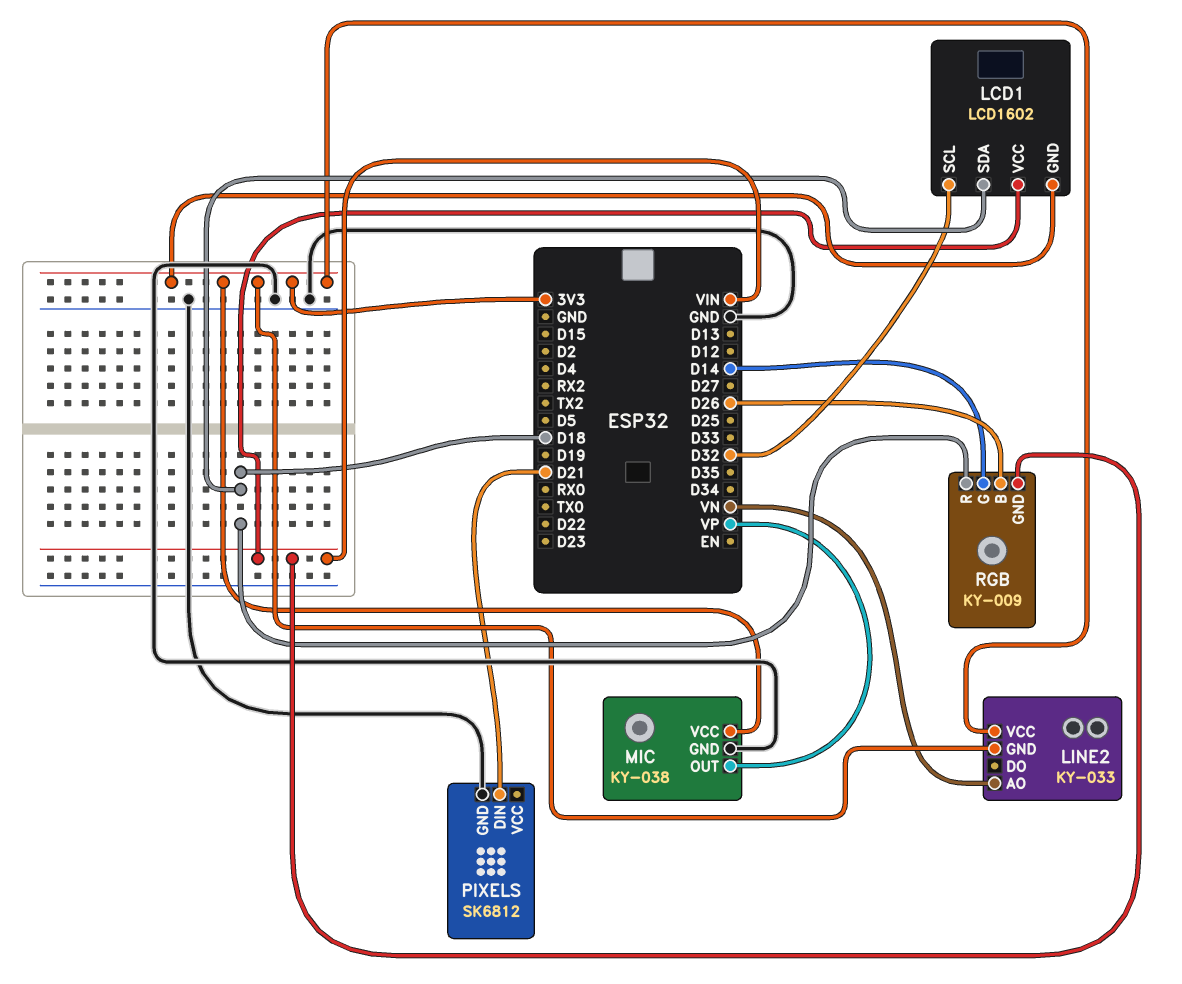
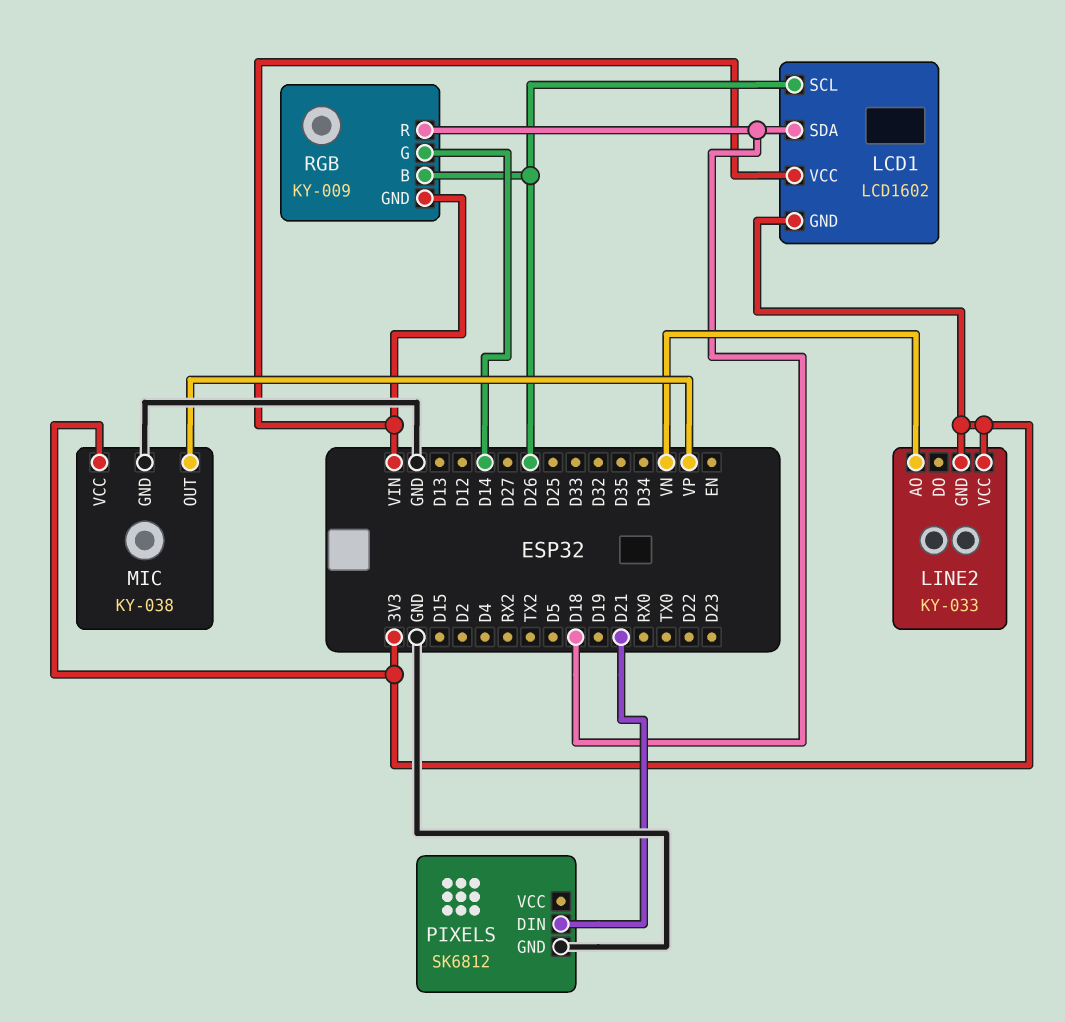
LCD1 pin SCL: D32 -> D26

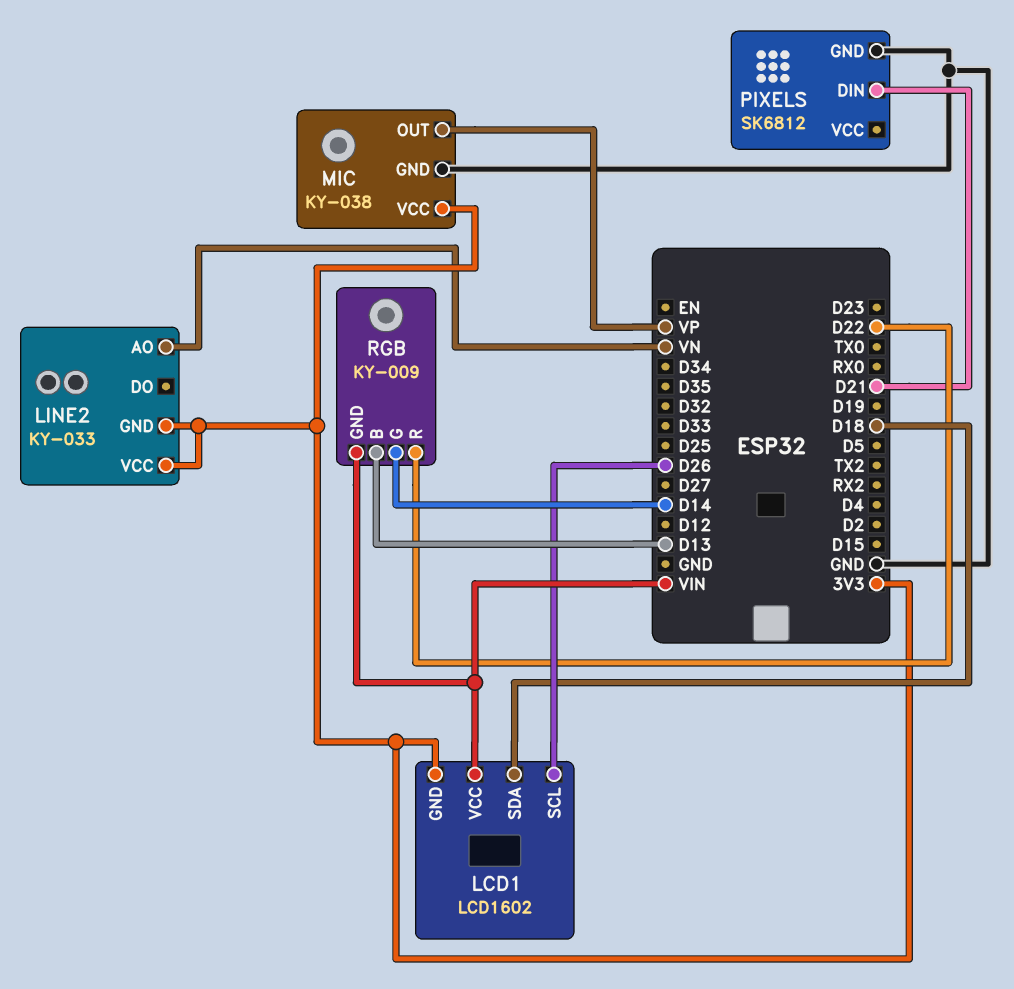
RGB pin B: D26 -> D13
RGB pin R: D18 -> D22

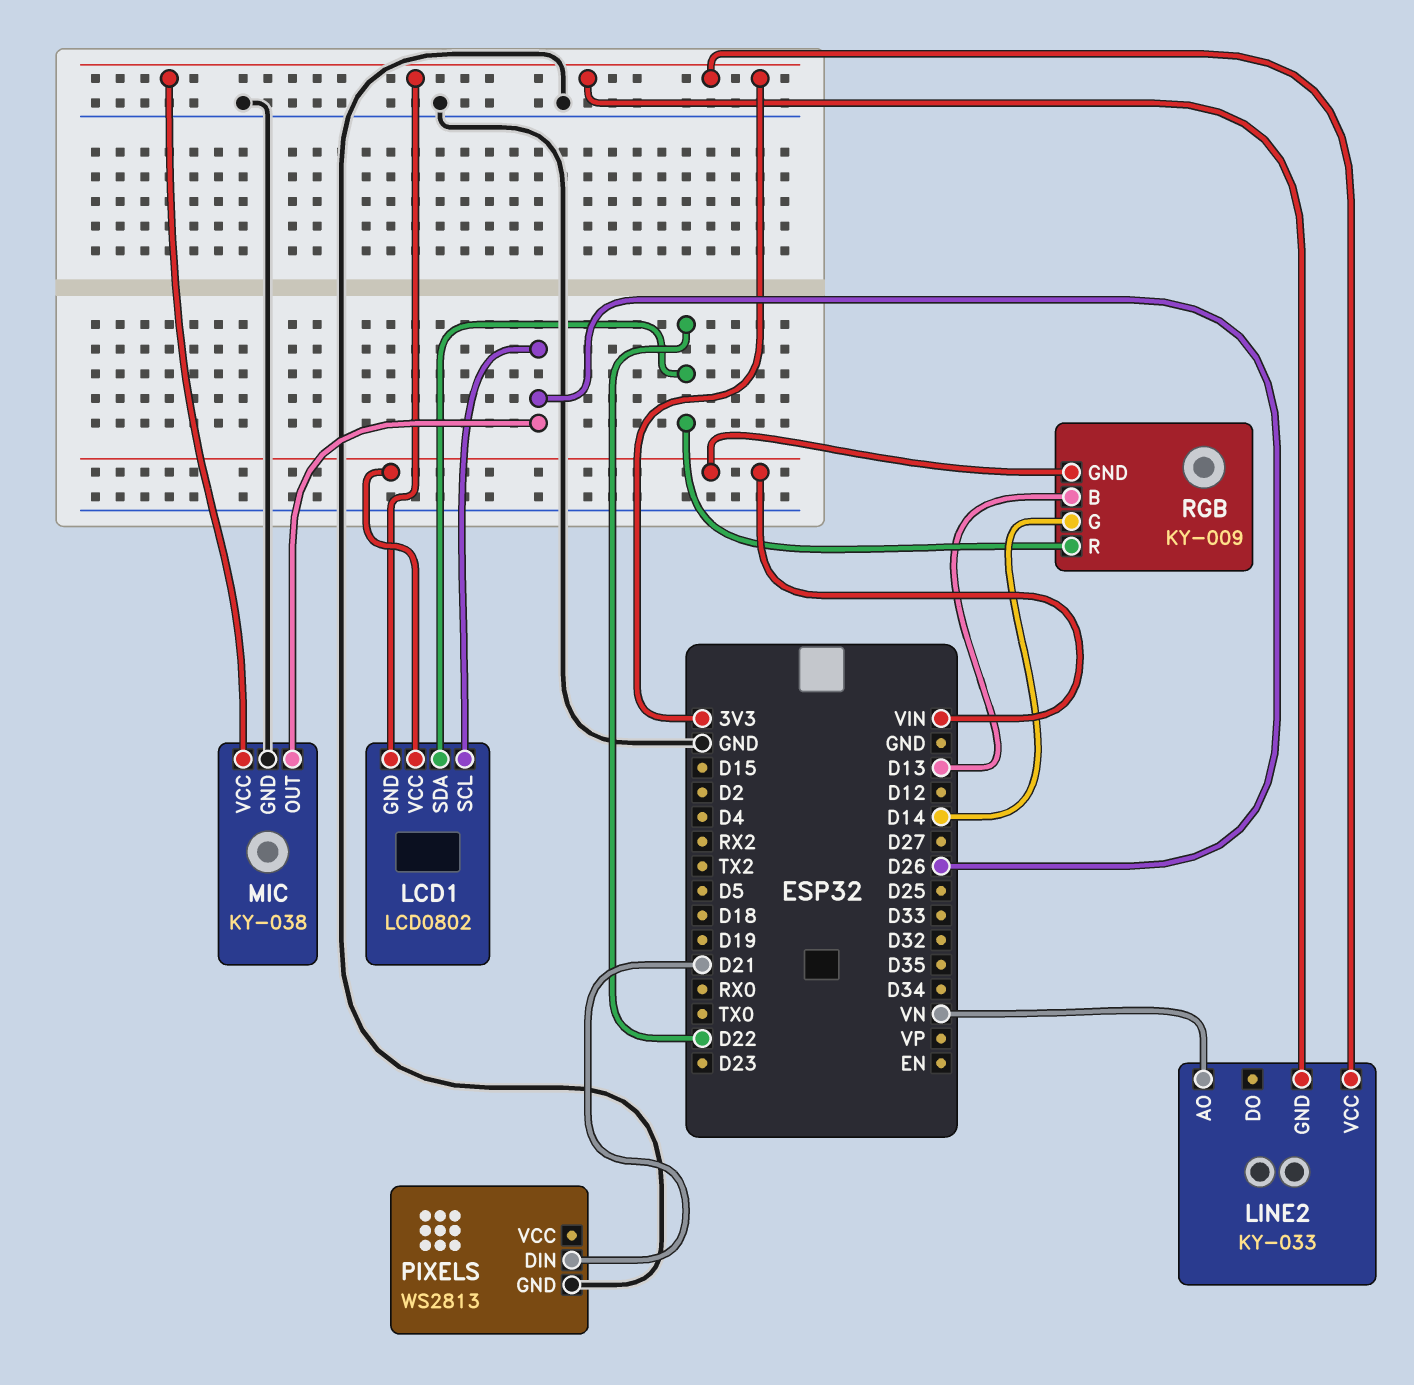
LCD1: LCD1602 -> LCD0802
LCD1 pin SDA: D18 -> D22
MIC pin OUT: VP -> D26
PIXELS: SK6812 -> WS2813

